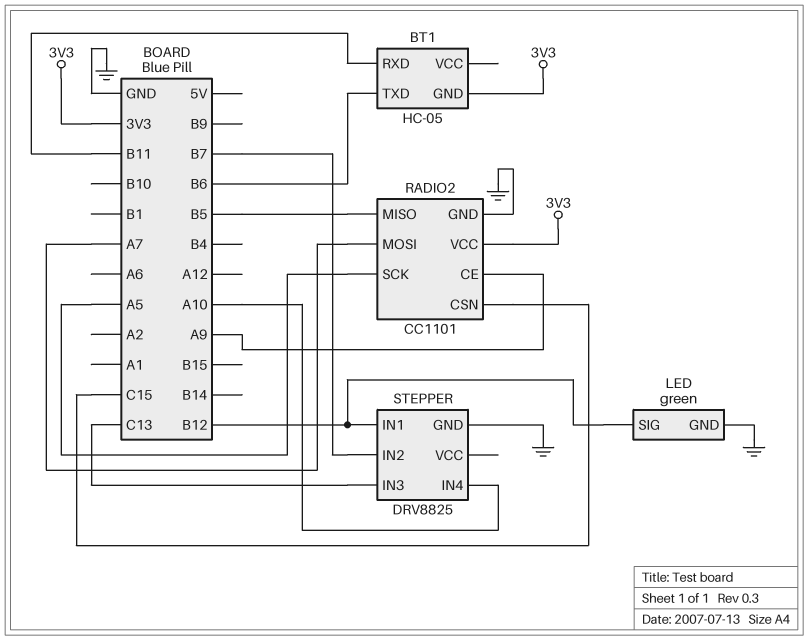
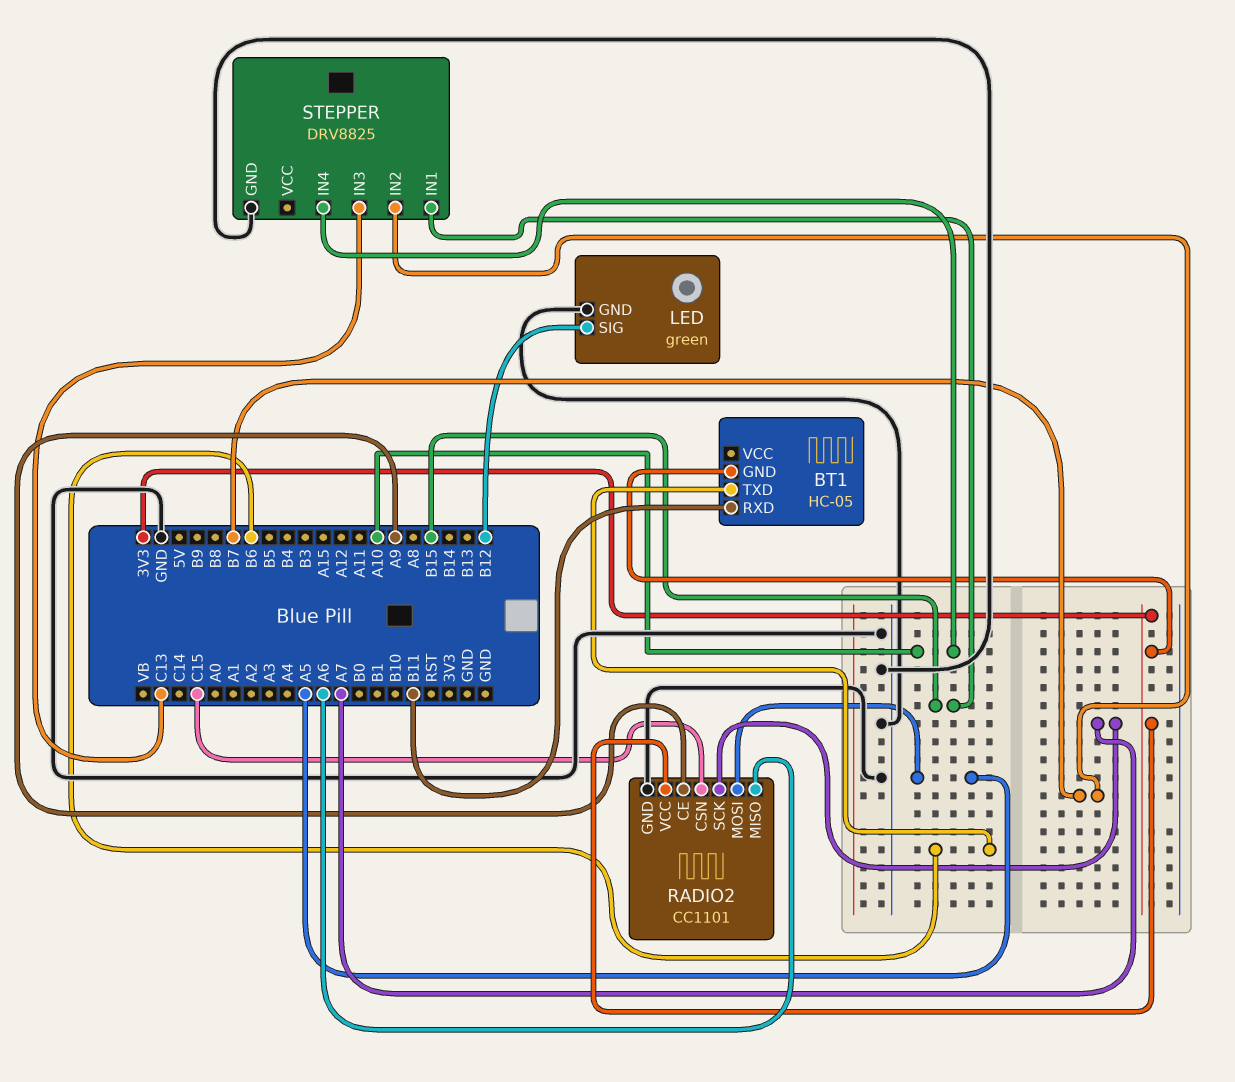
RADIO2 pin MISO: B5 -> A6
RADIO2 pin MOSI: A7 -> A5
RADIO2 pin SCK: A5 -> A7
STEPPER pin IN1: B12 -> B15

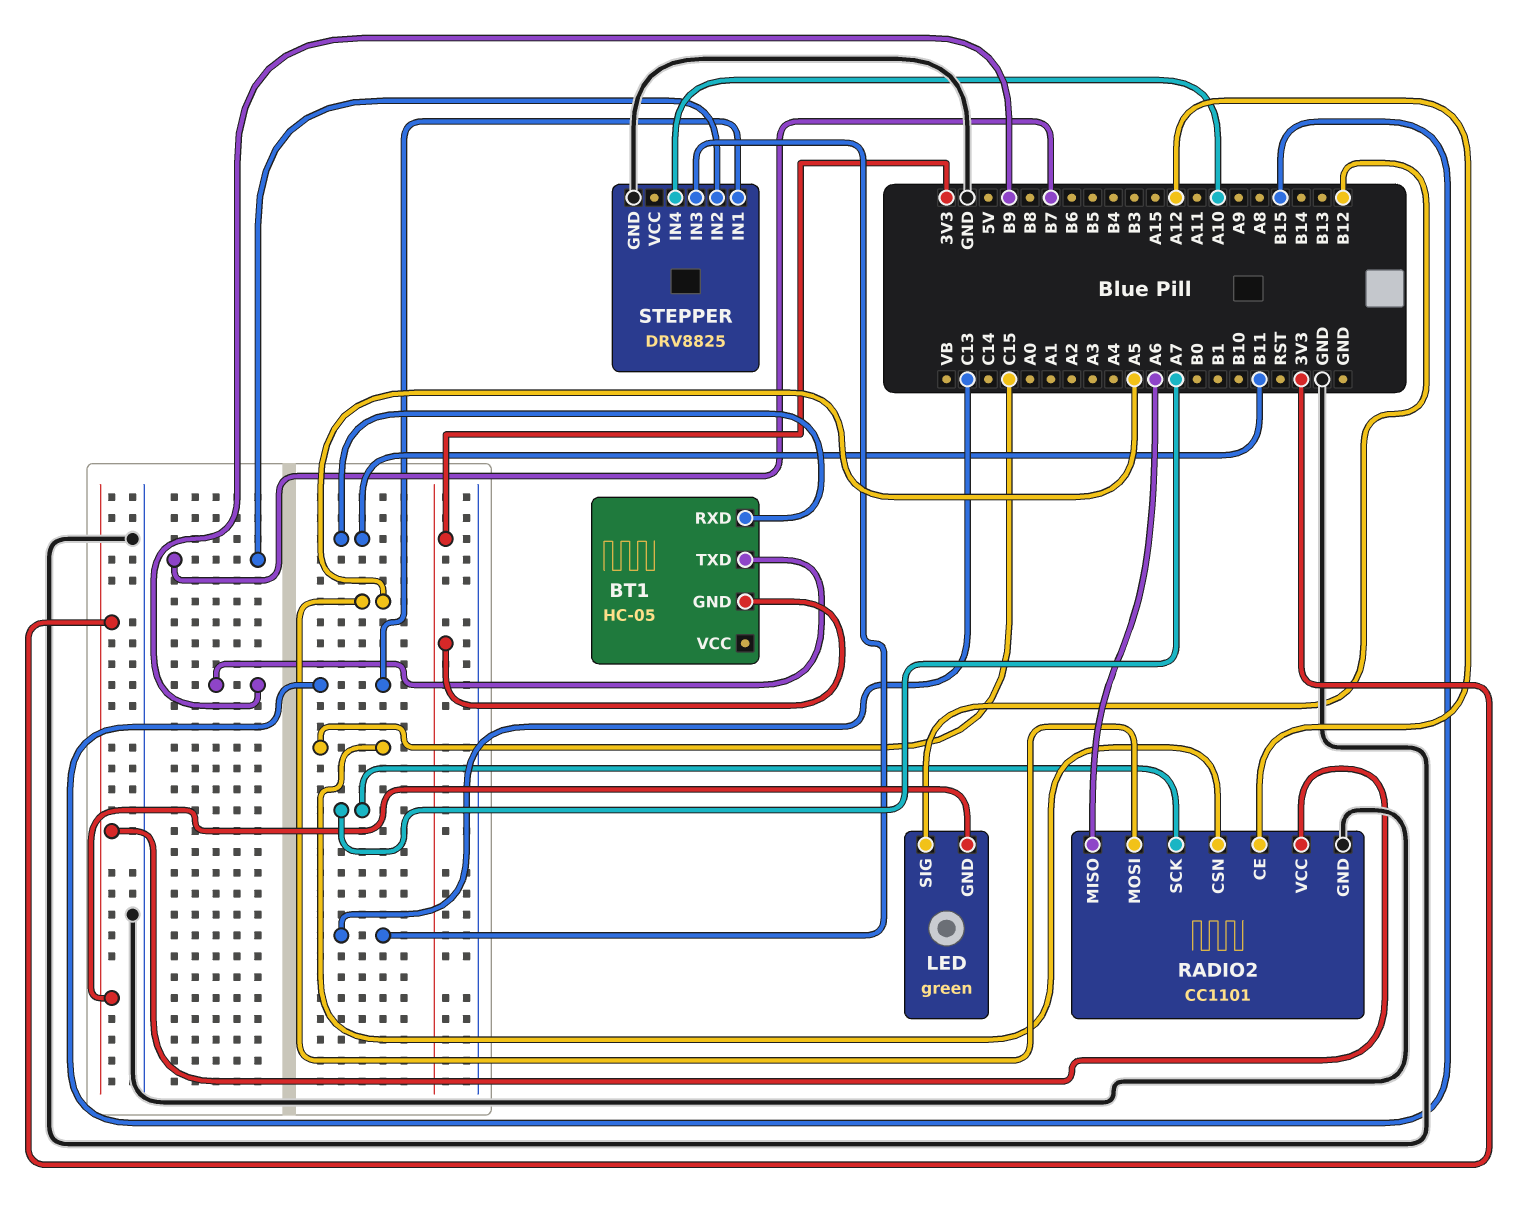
BT1 pin TXD: B6 -> B9
LED pin GND: GND -> 3V3
RADIO2 pin CE: A9 -> A12

